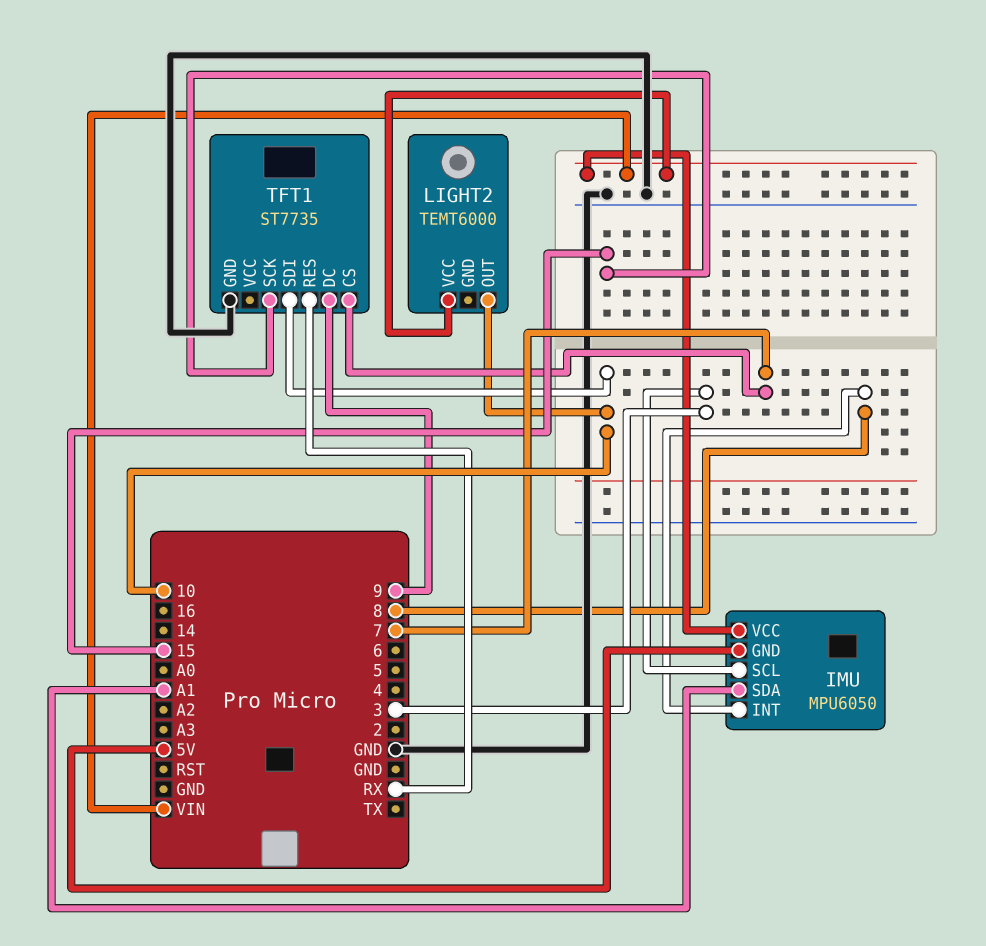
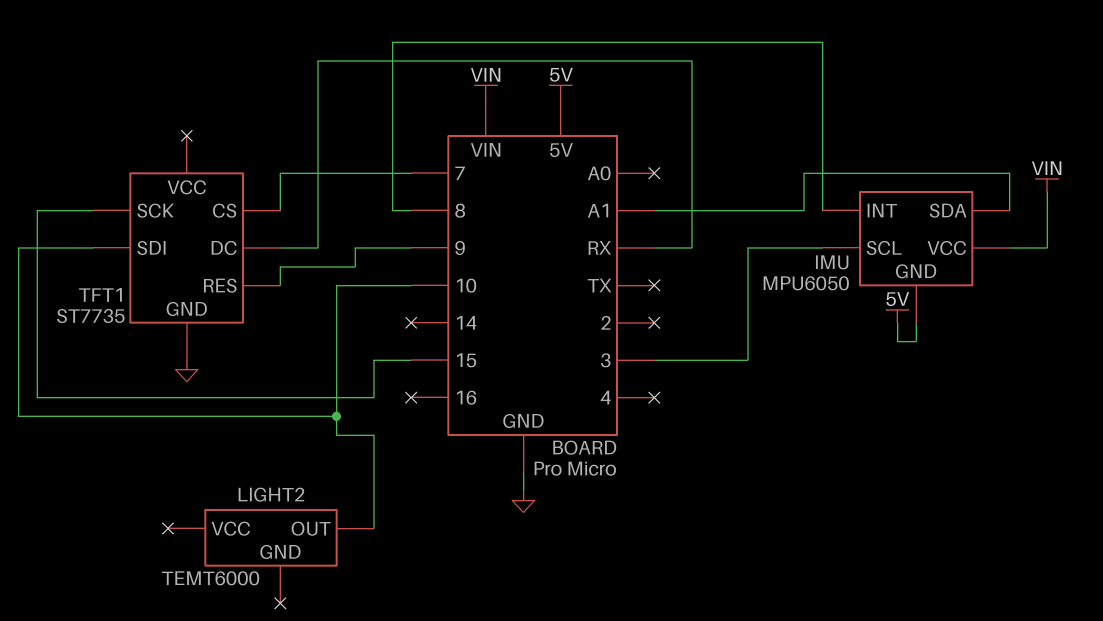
LIGHT2 pin VCC: VIN -> none
TFT1 pin DC: 9 -> RX
TFT1 pin RES: RX -> 9

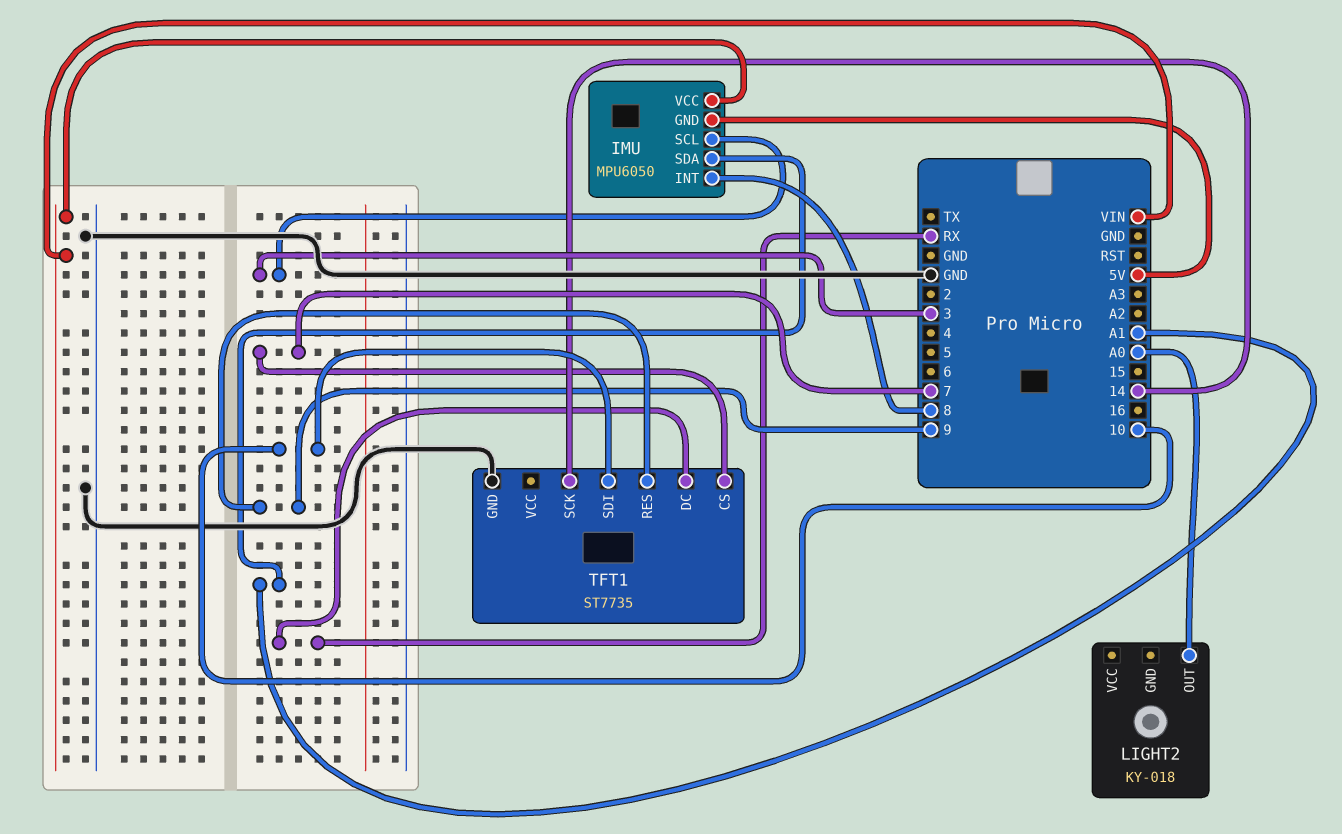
LIGHT2: TEMT6000 -> KY-018
LIGHT2 pin OUT: 10 -> A0
TFT1 pin SCK: 15 -> 14

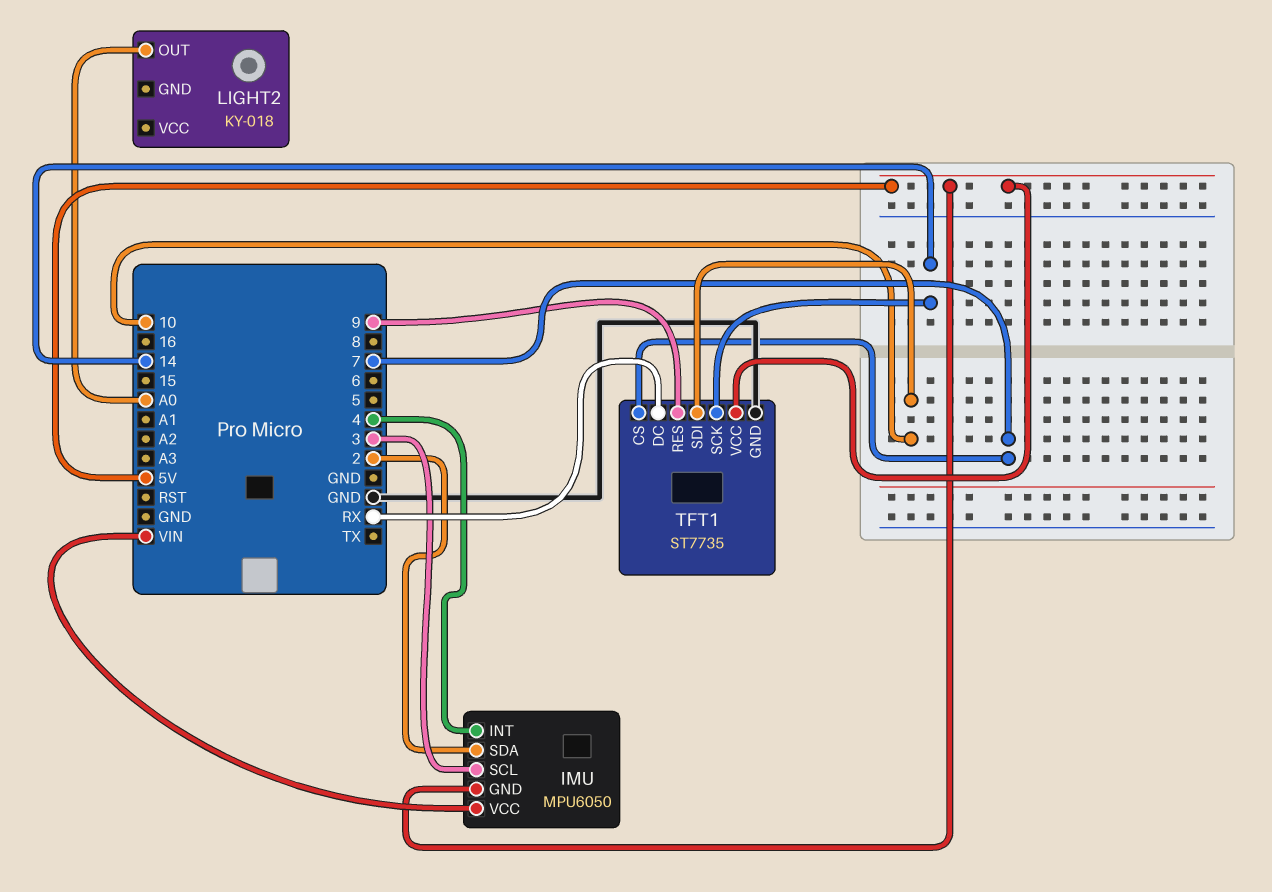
IMU pin INT: 8 -> 4
IMU pin SDA: A1 -> 2
TFT1 pin VCC: none -> 5V

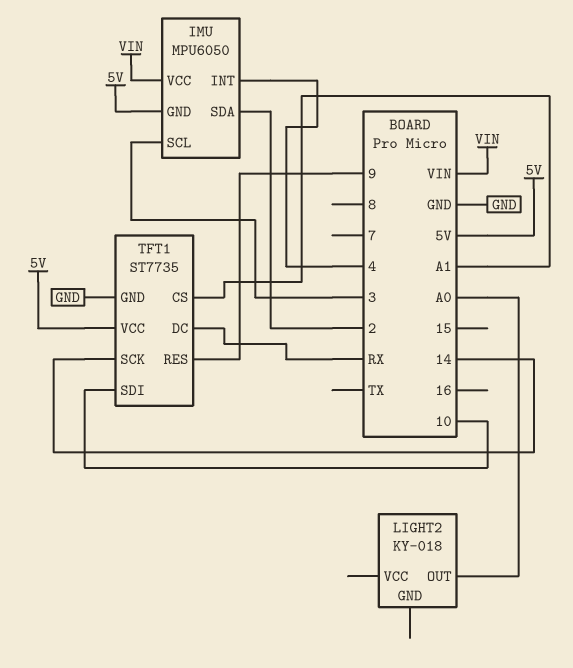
TFT1 pin CS: 7 -> A1

